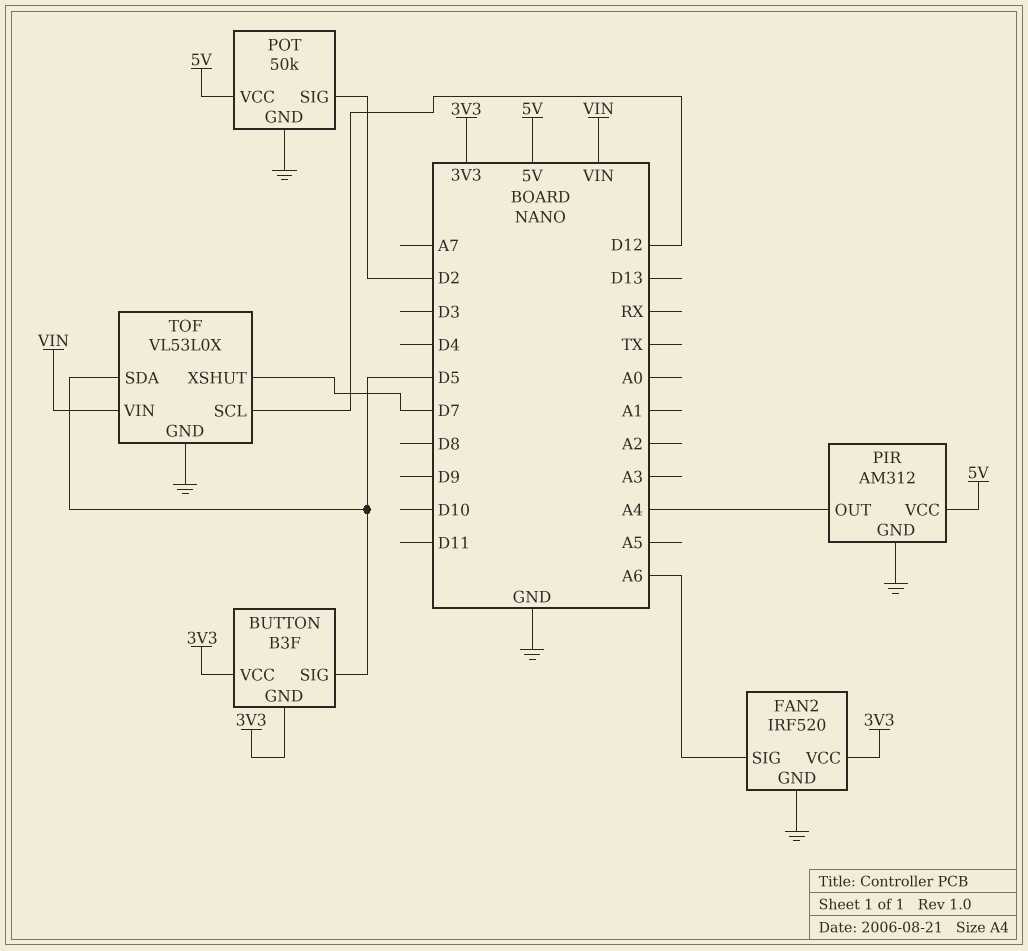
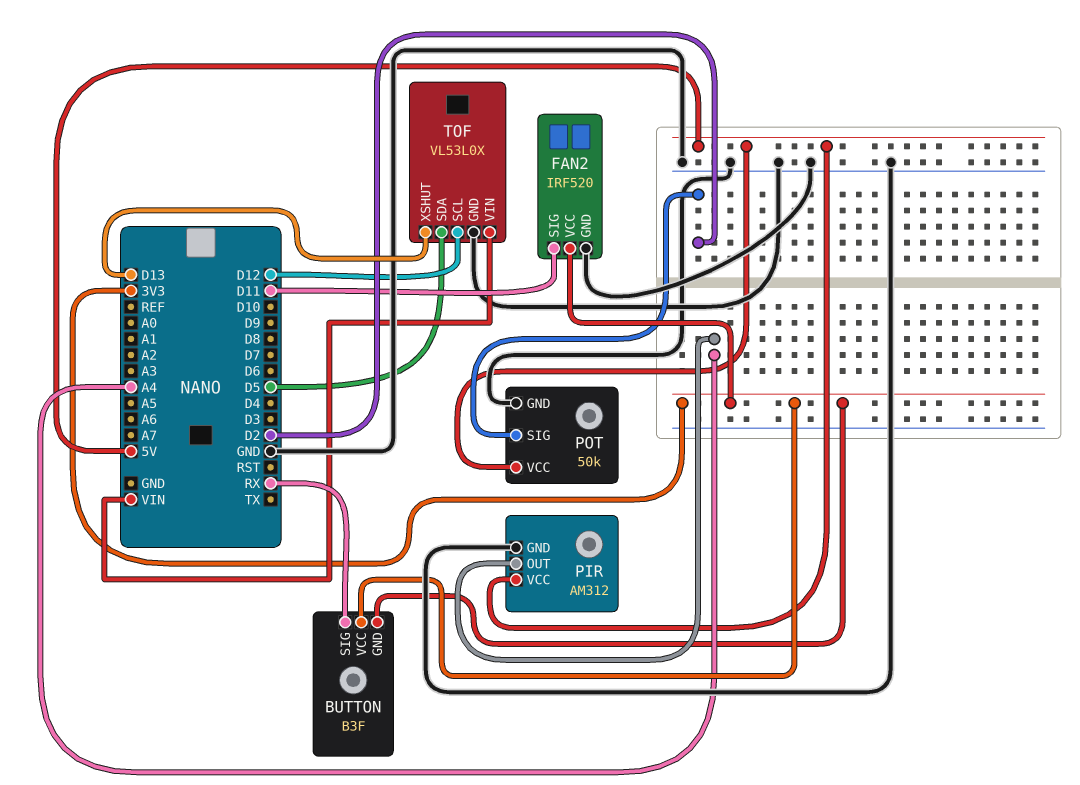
BUTTON pin SIG: D5 -> RX
FAN2 pin SIG: A6 -> D11
TOF pin XSHUT: D7 -> D13

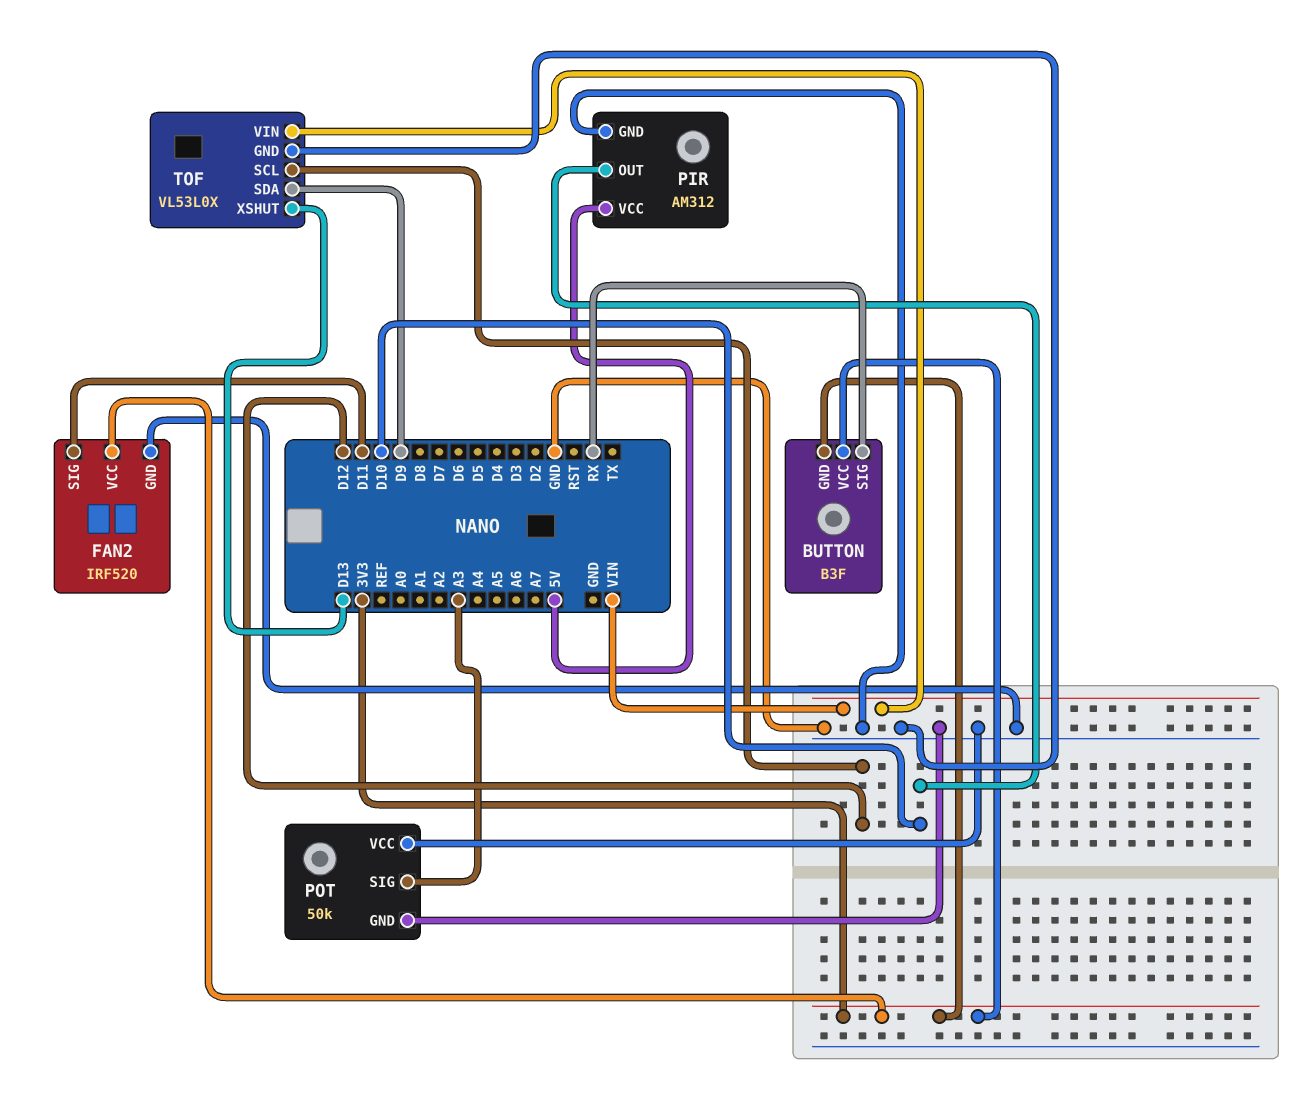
PIR pin OUT: A4 -> D10
POT pin SIG: D2 -> A3
POT pin VCC: 5V -> GND
TOF pin SDA: D5 -> D9

